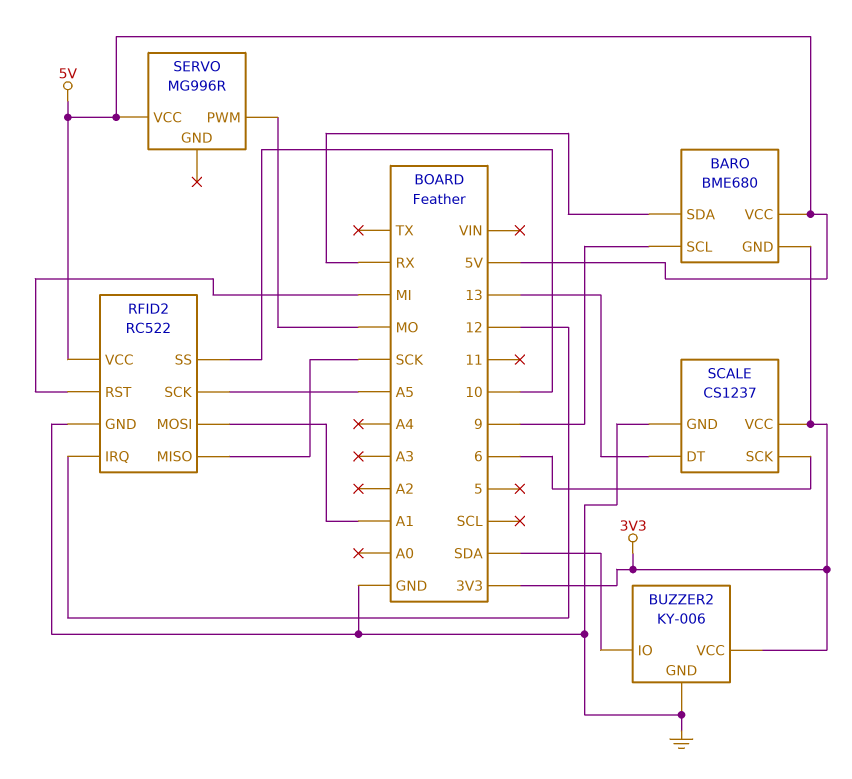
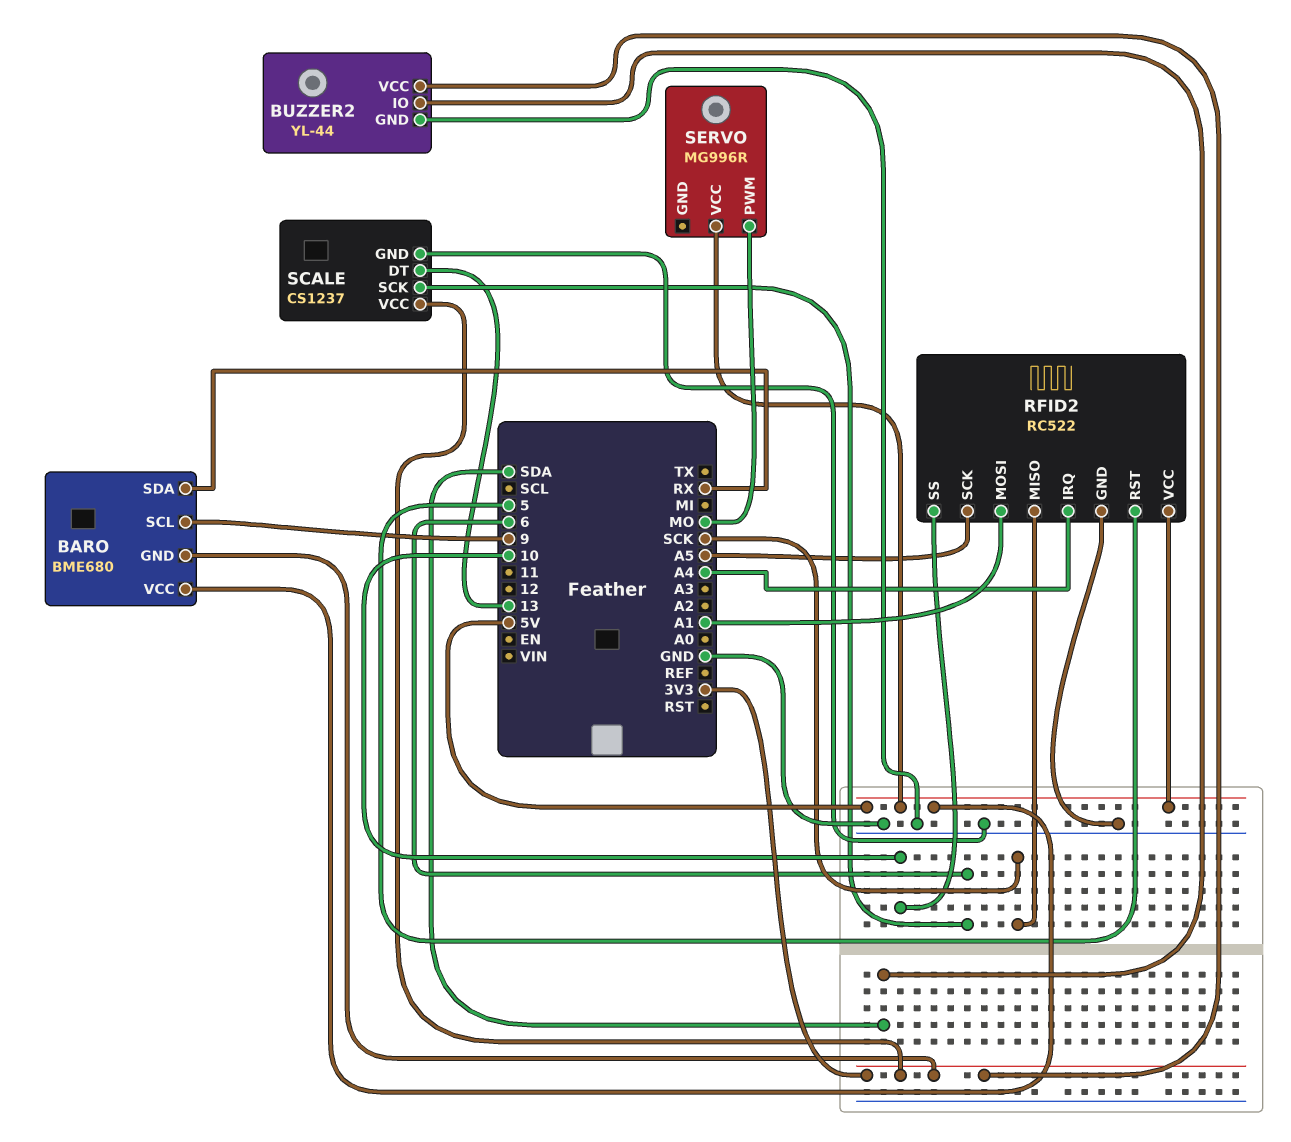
BUZZER2: KY-006 -> YL-44
RFID2 pin IRQ: 12 -> A4
RFID2 pin RST: MI -> 5

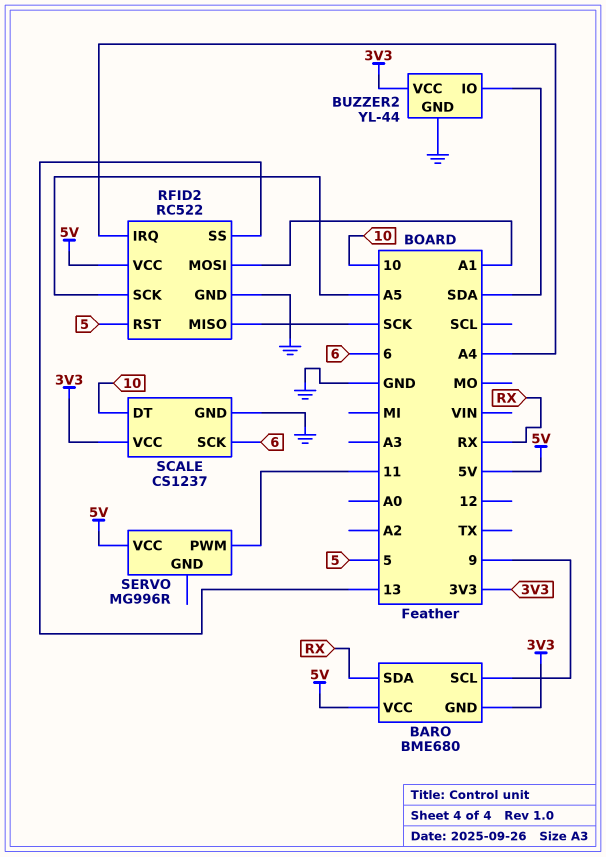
RFID2 pin SS: 10 -> 13
SCALE pin DT: 13 -> 10
SERVO pin PWM: MO -> 11

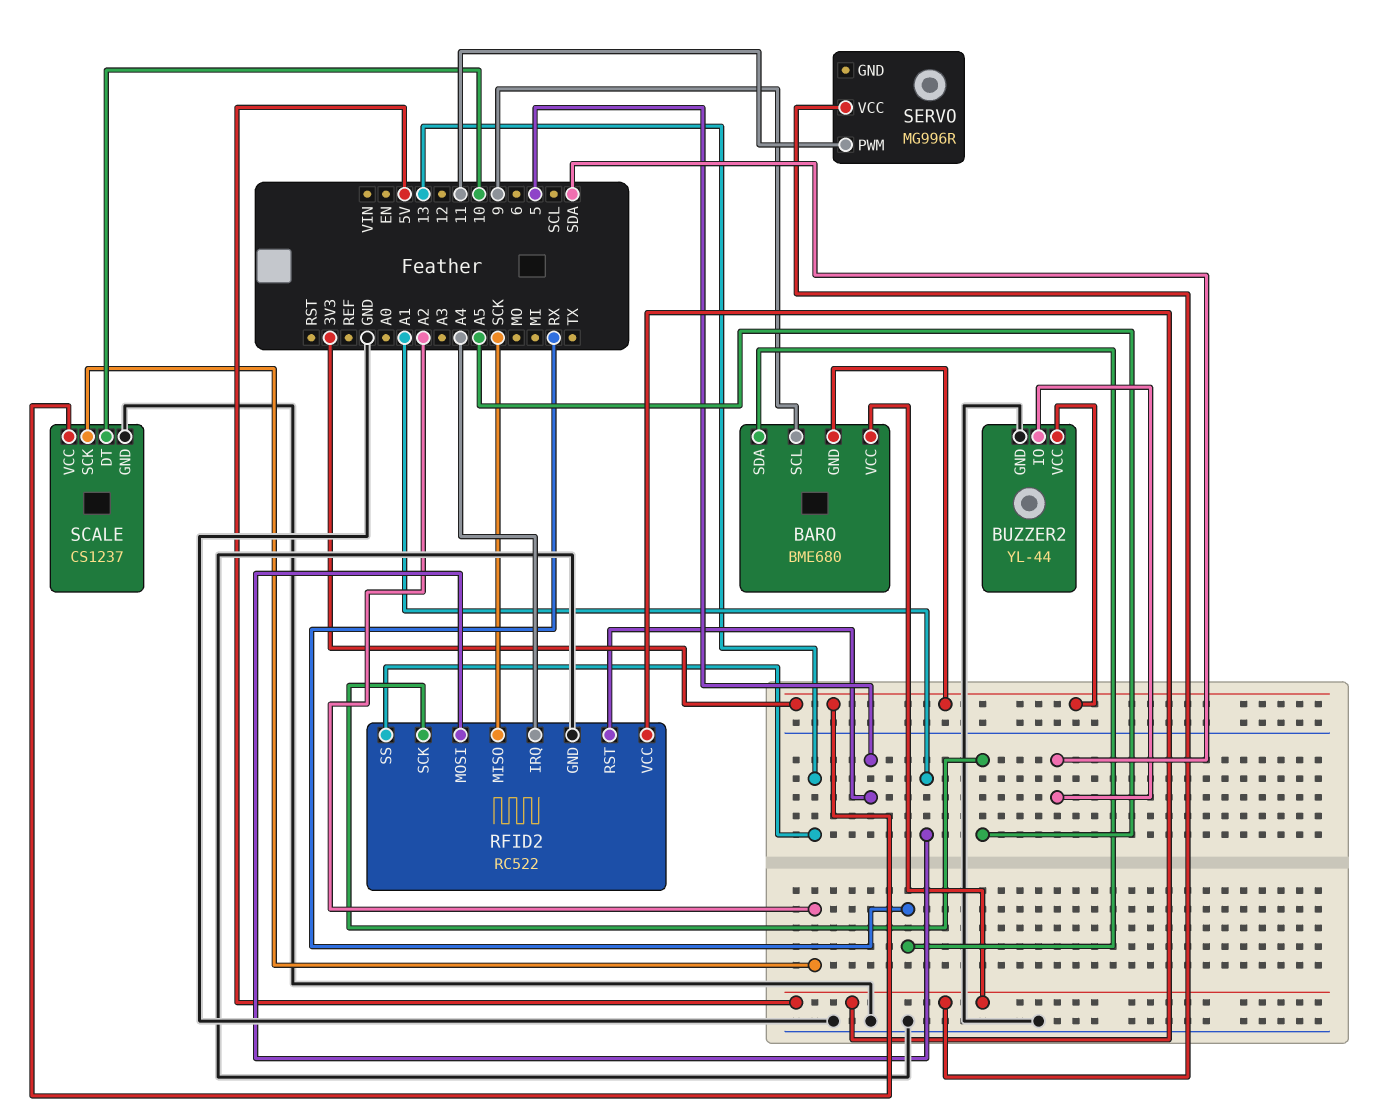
SCALE pin SCK: 6 -> A2

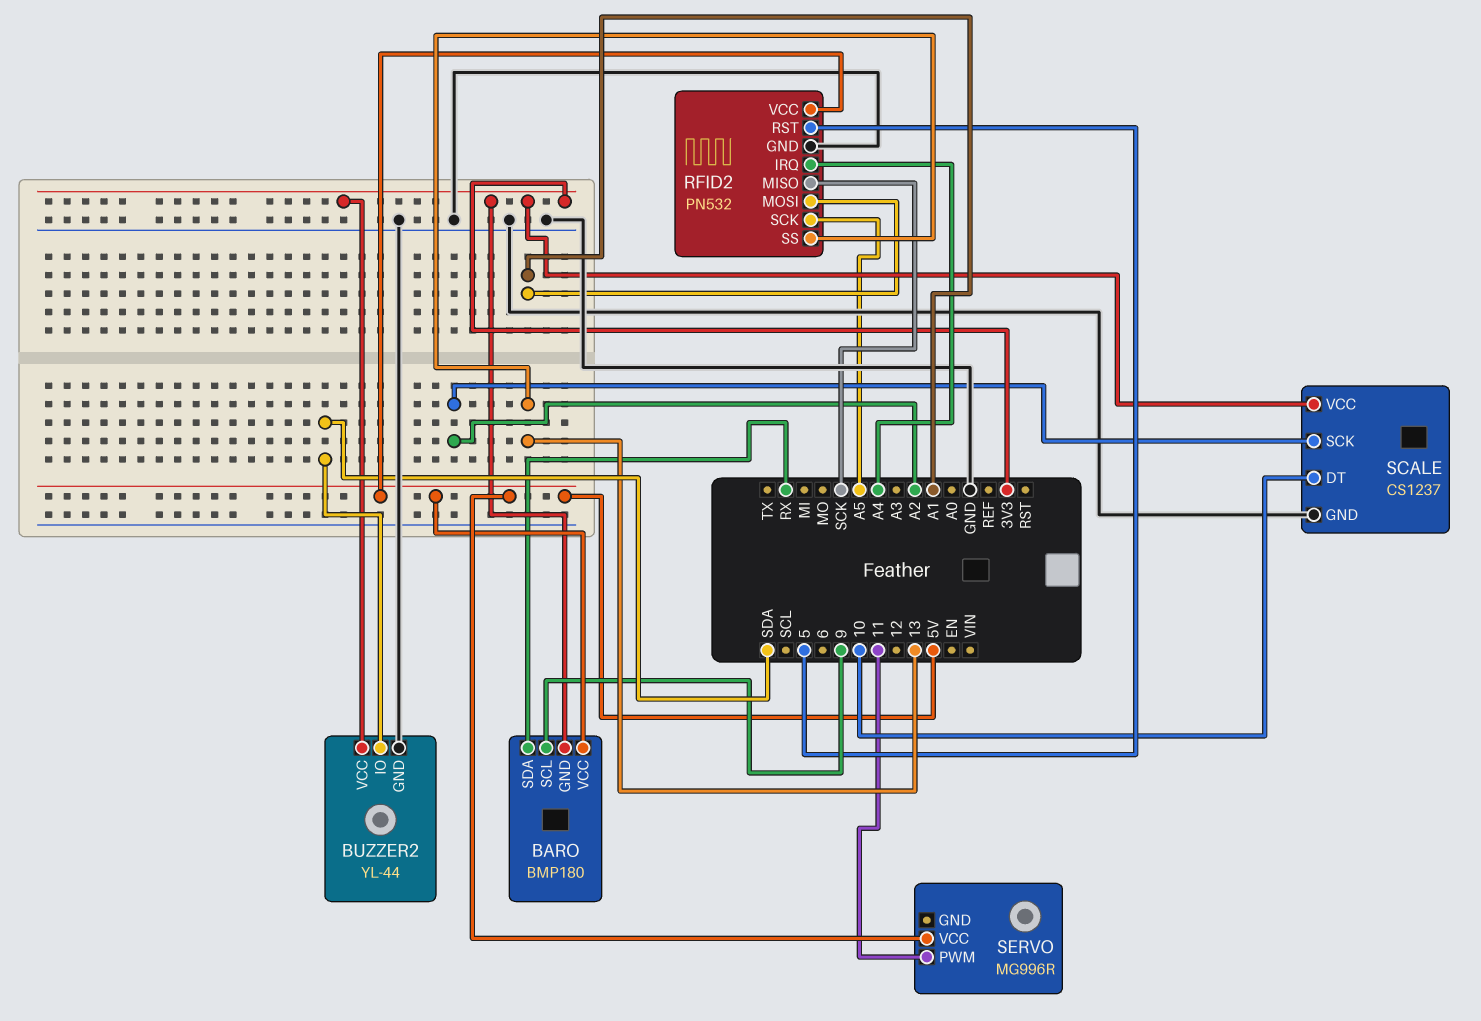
BARO: BME680 -> BMP180
RFID2: RC522 -> PN532

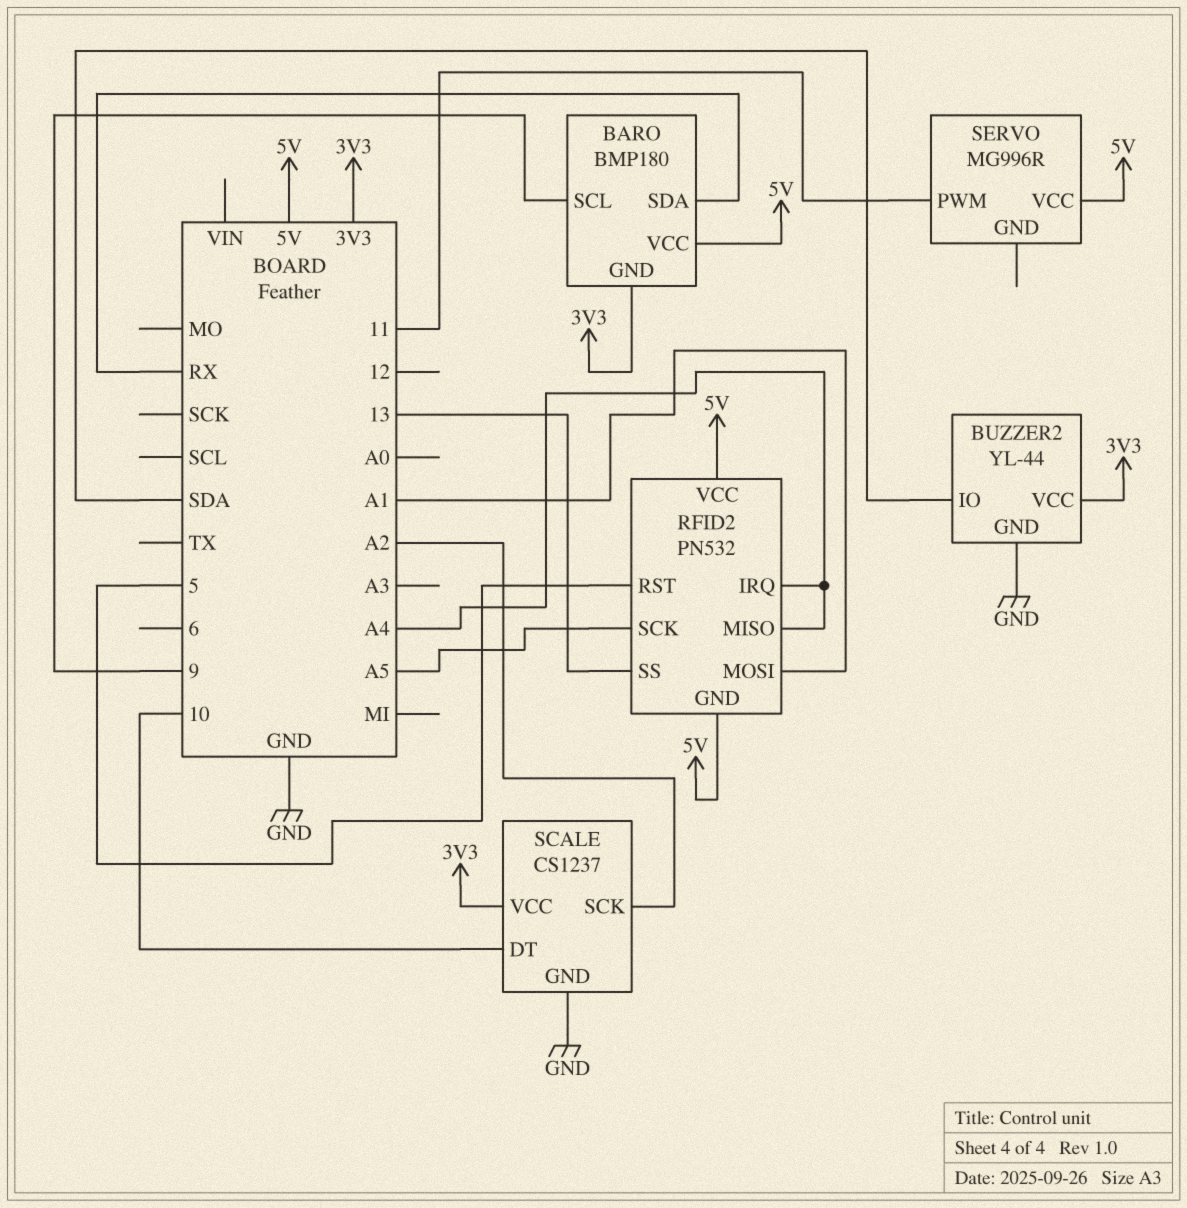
RFID2 pin GND: GND -> 5V
RFID2 pin MISO: SCK -> A4

